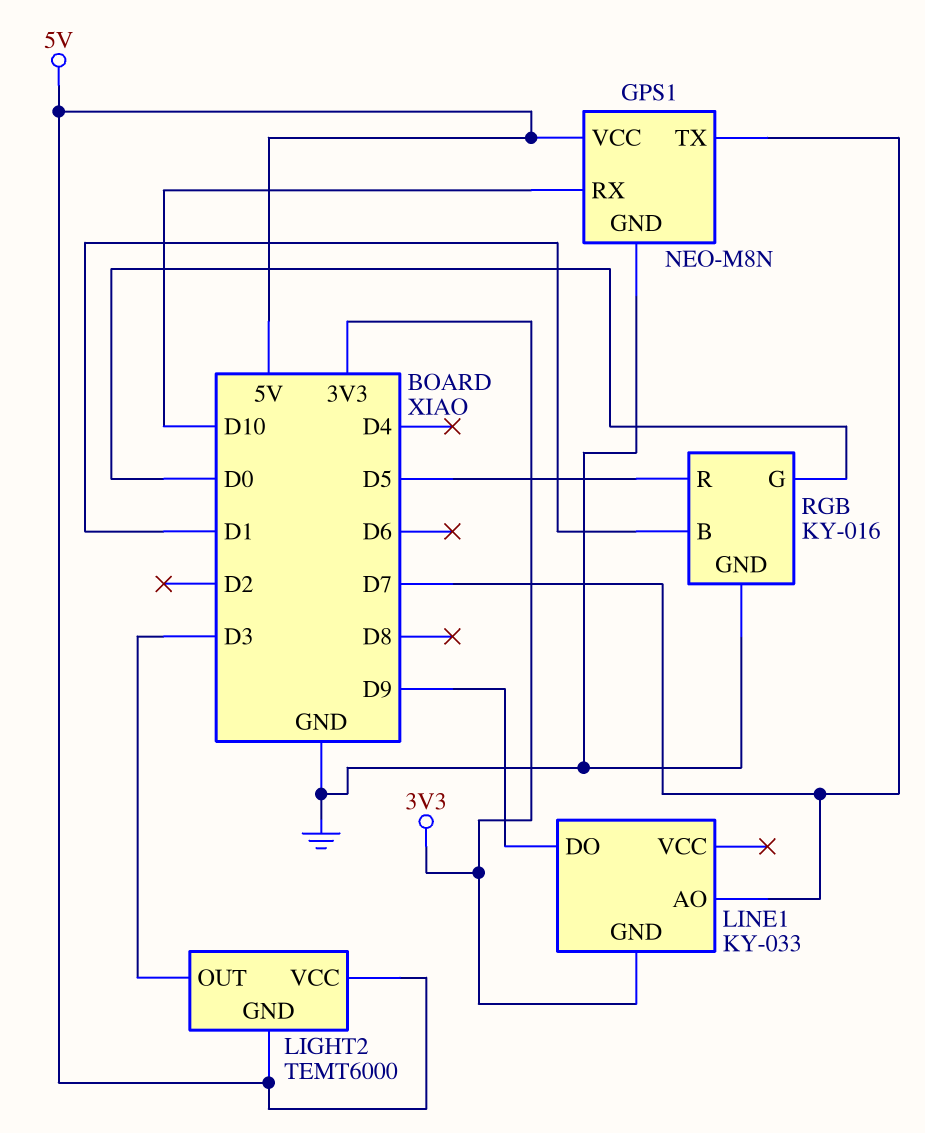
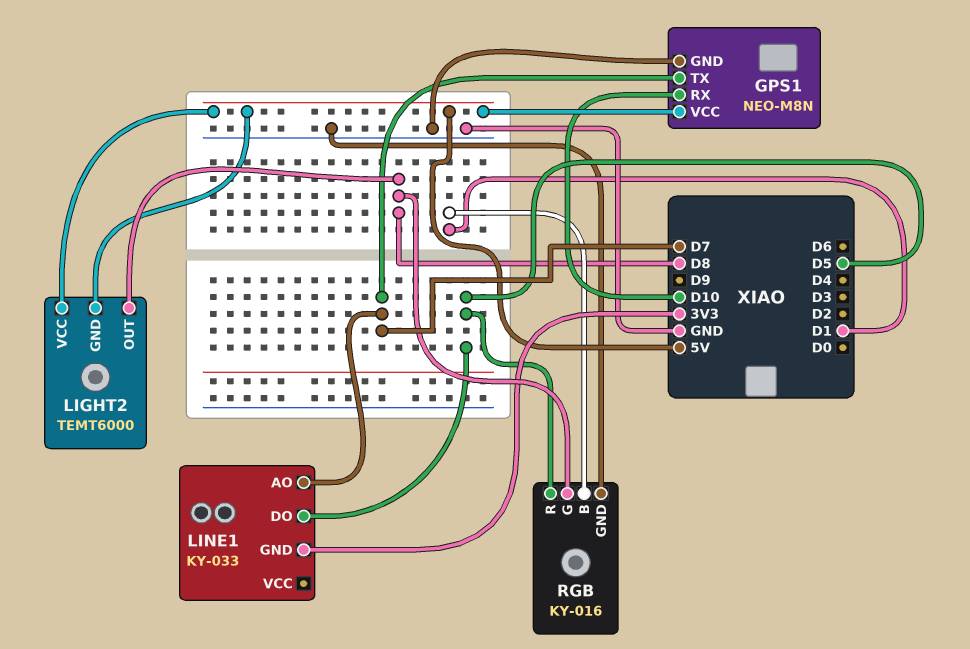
LIGHT2 pin OUT: D3 -> D8
LINE1 pin DO: D9 -> D5
RGB pin G: D0 -> D8

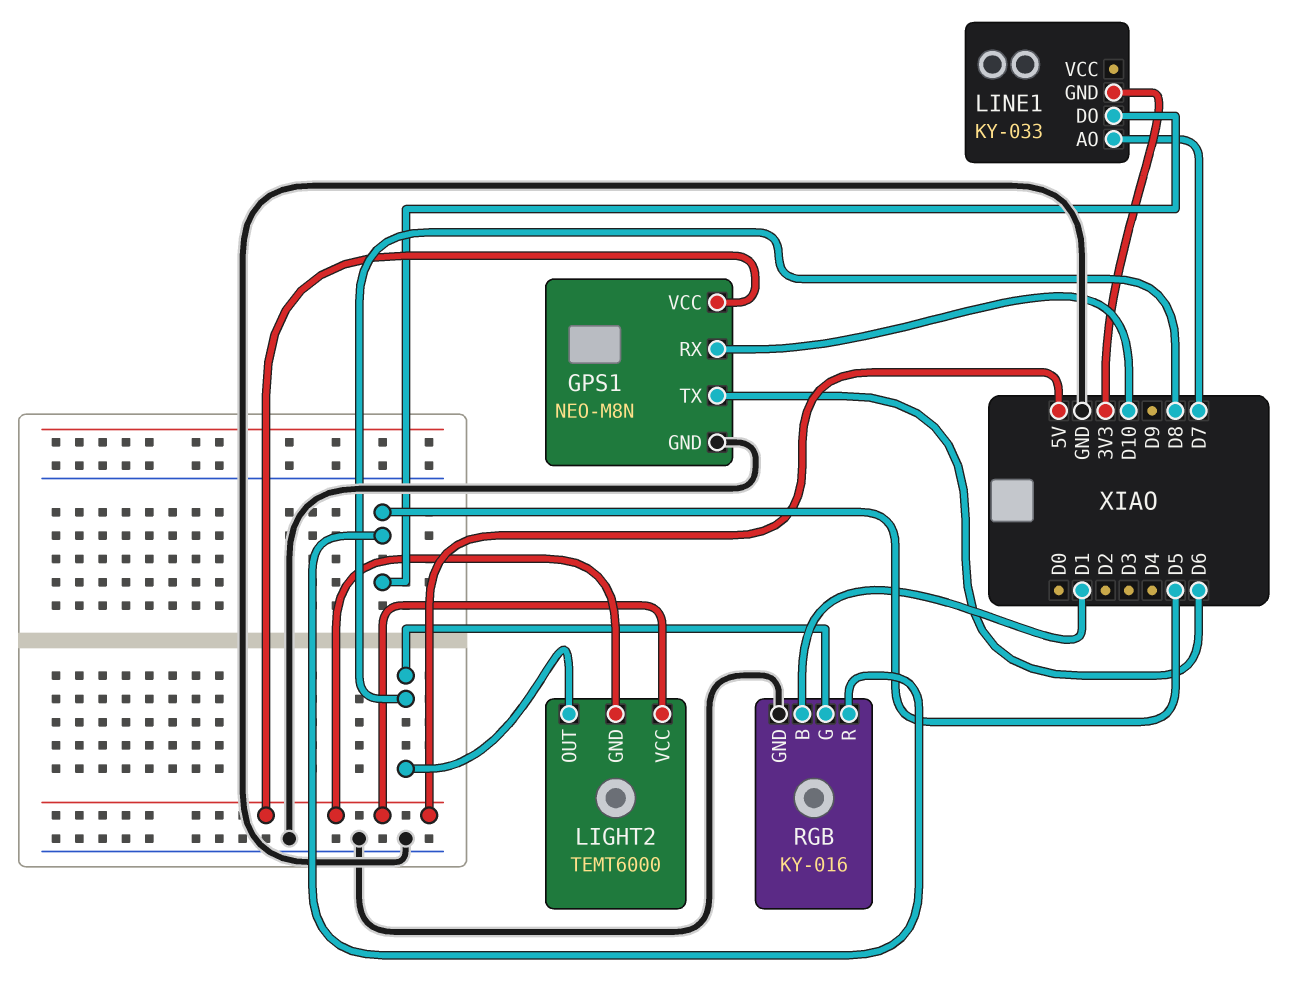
GPS1 pin TX: D7 -> D6

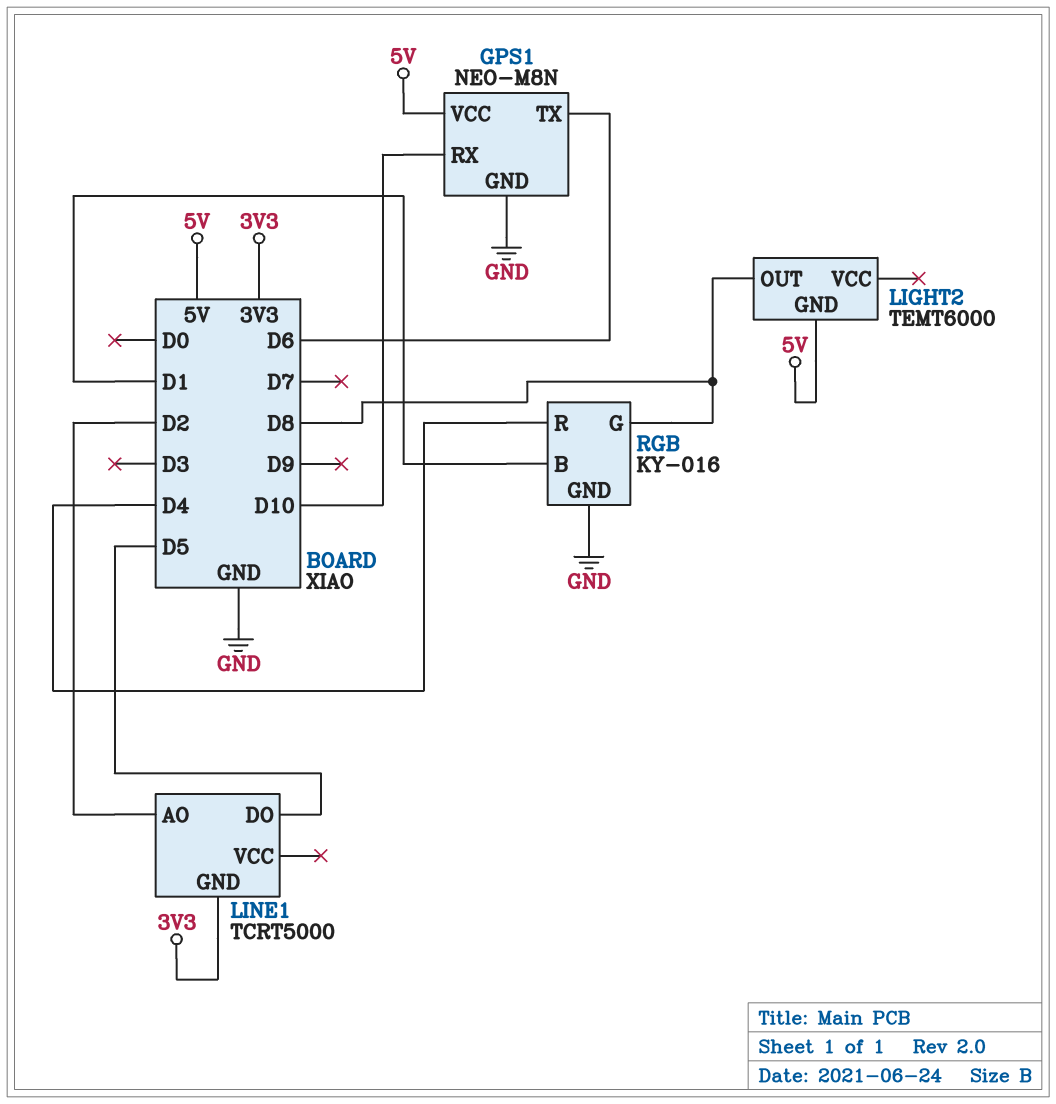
LIGHT2 pin VCC: 5V -> none
LINE1: KY-033 -> TCRT5000
LINE1 pin AO: D7 -> D2
RGB pin R: D5 -> D4

